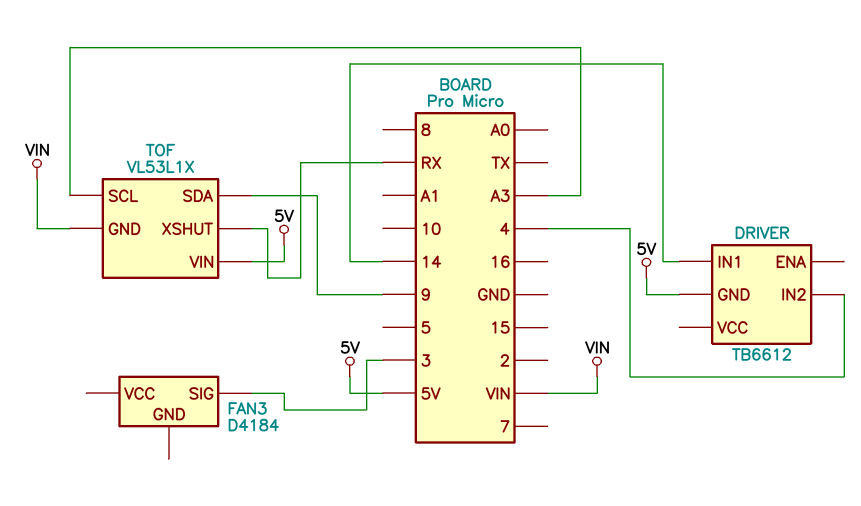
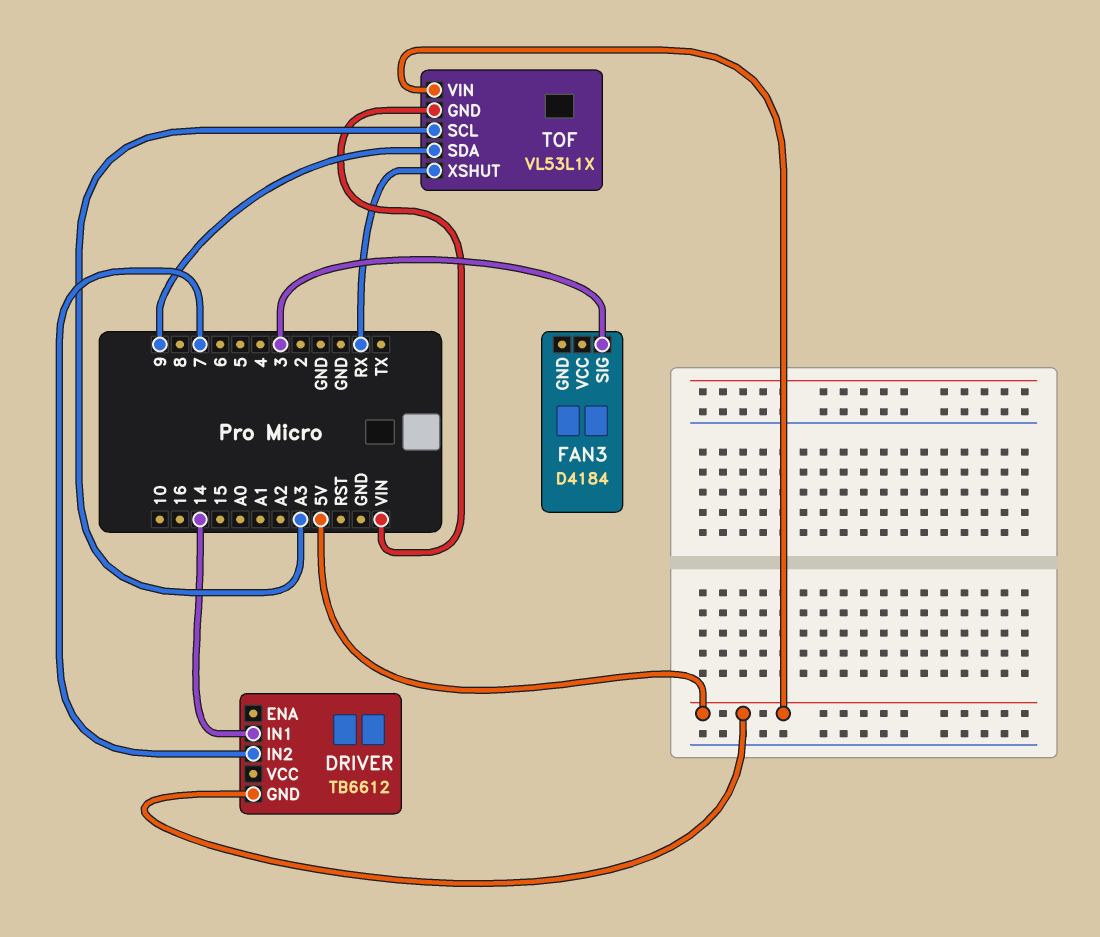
DRIVER pin IN2: 4 -> 7

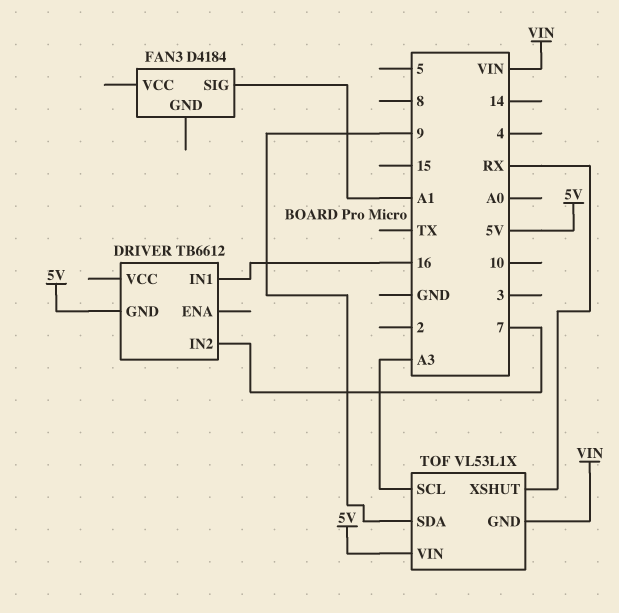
DRIVER pin IN1: 14 -> 16
FAN3 pin SIG: 3 -> A1

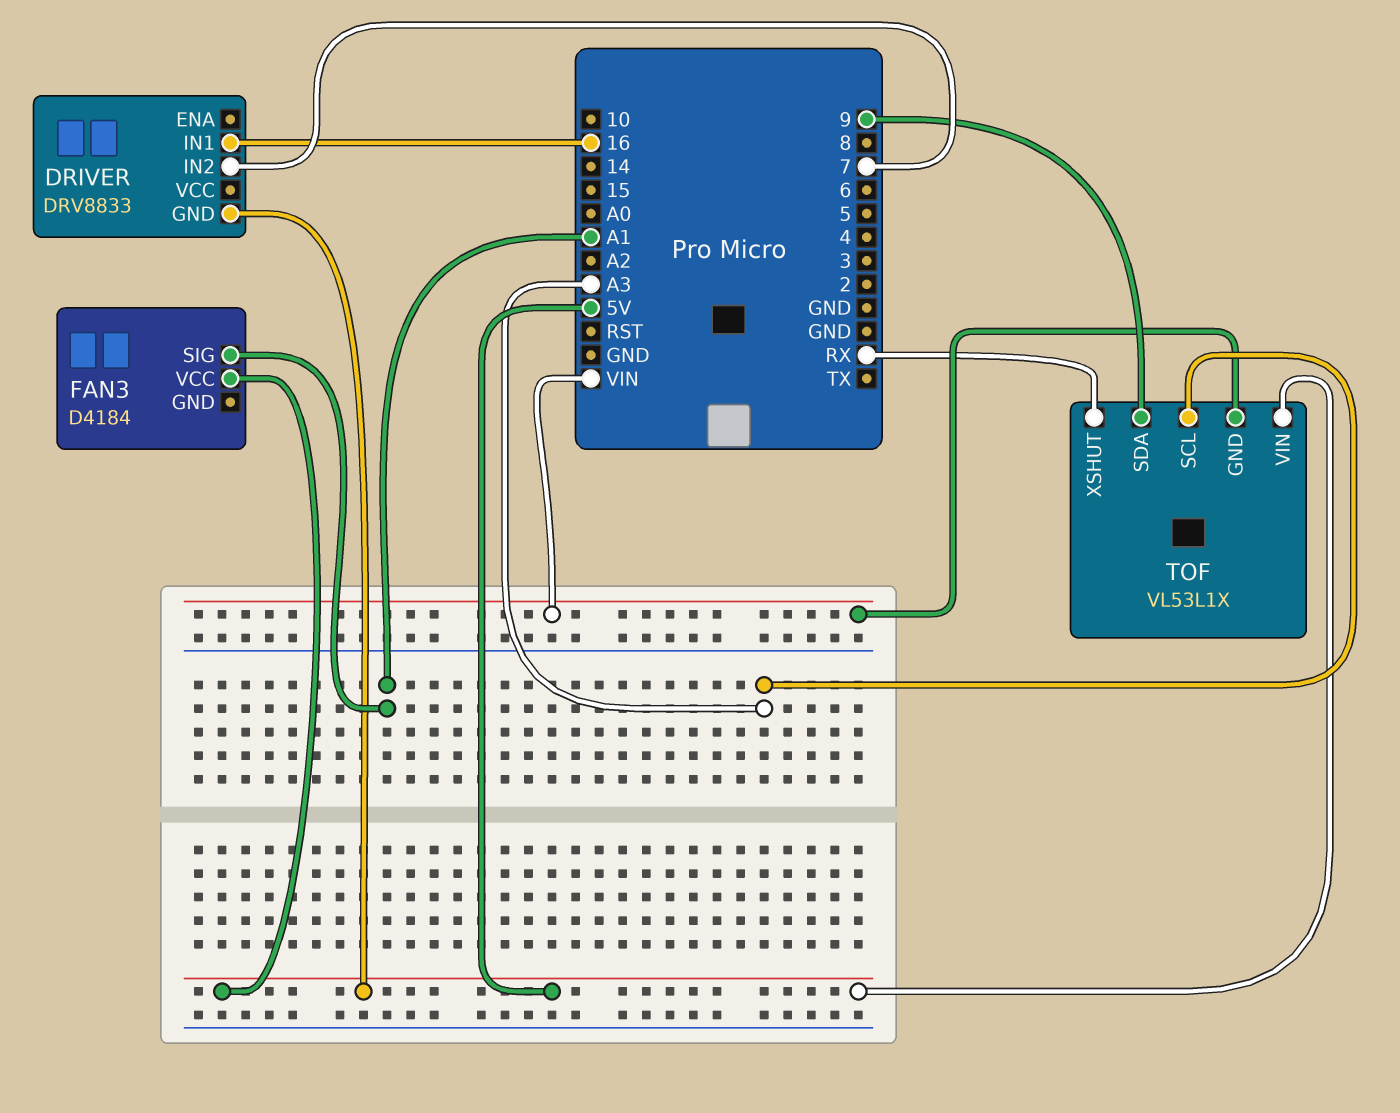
DRIVER: TB6612 -> DRV8833
FAN3 pin VCC: none -> 5V

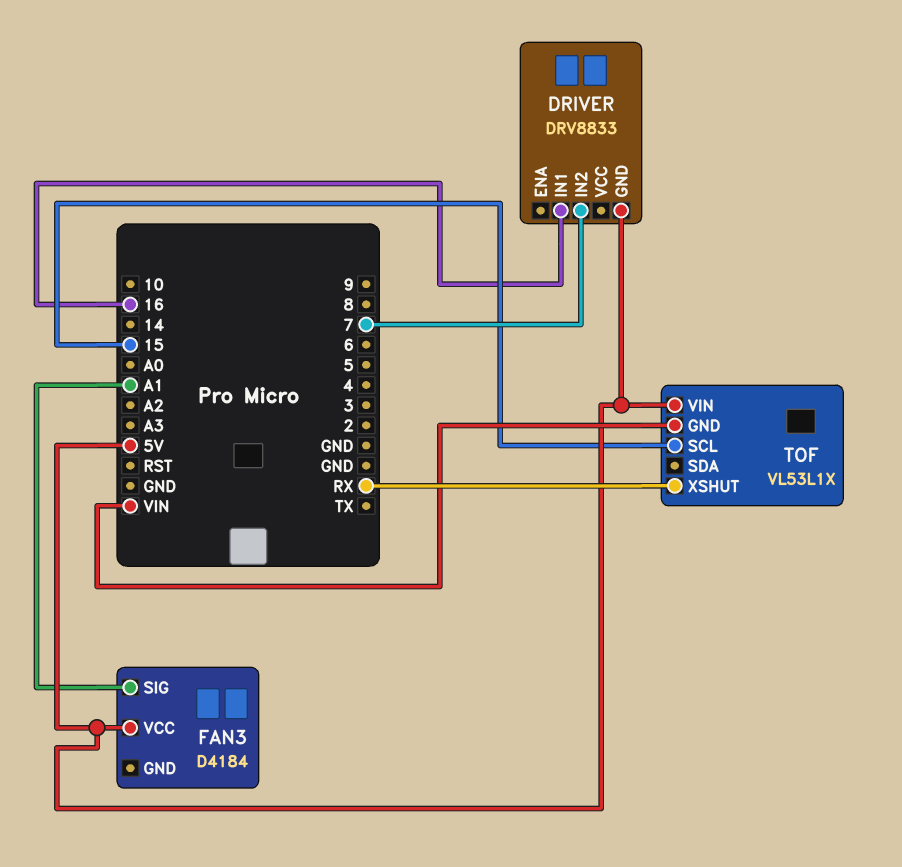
TOF pin SCL: A3 -> 15
TOF pin SDA: 9 -> none

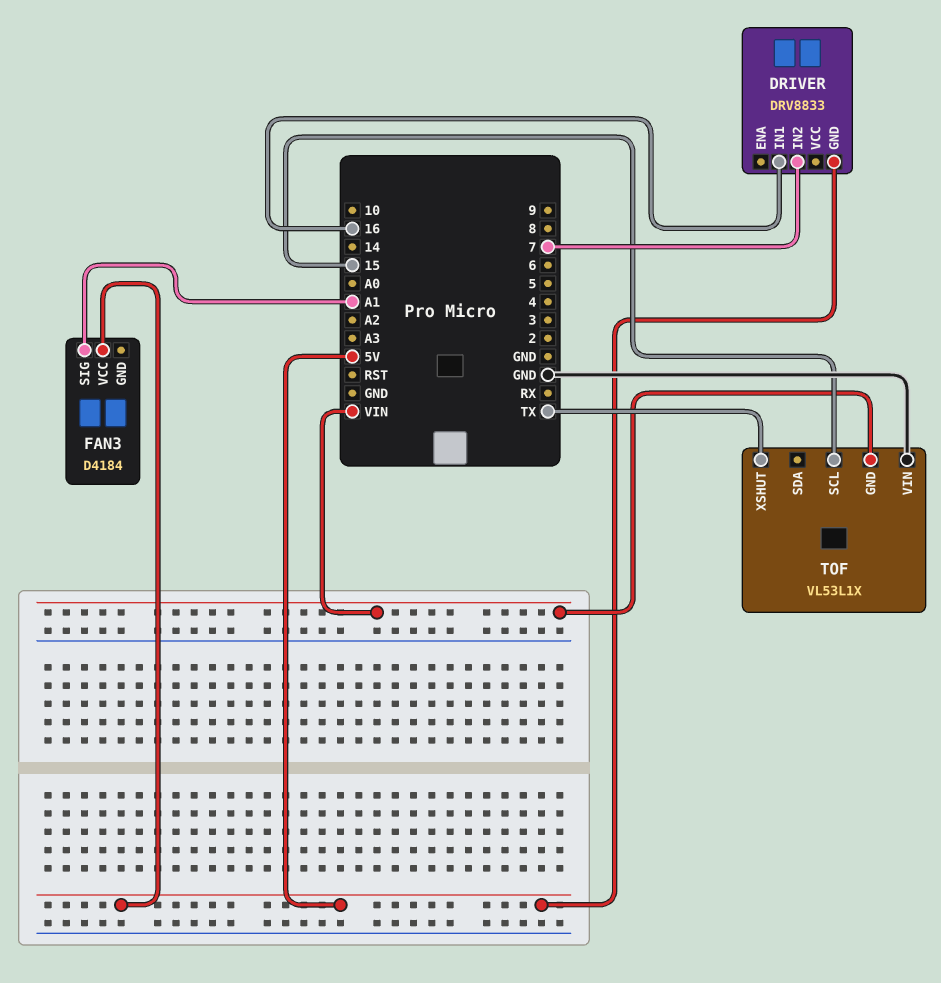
TOF pin VIN: 5V -> GND
TOF pin XSHUT: RX -> TX

